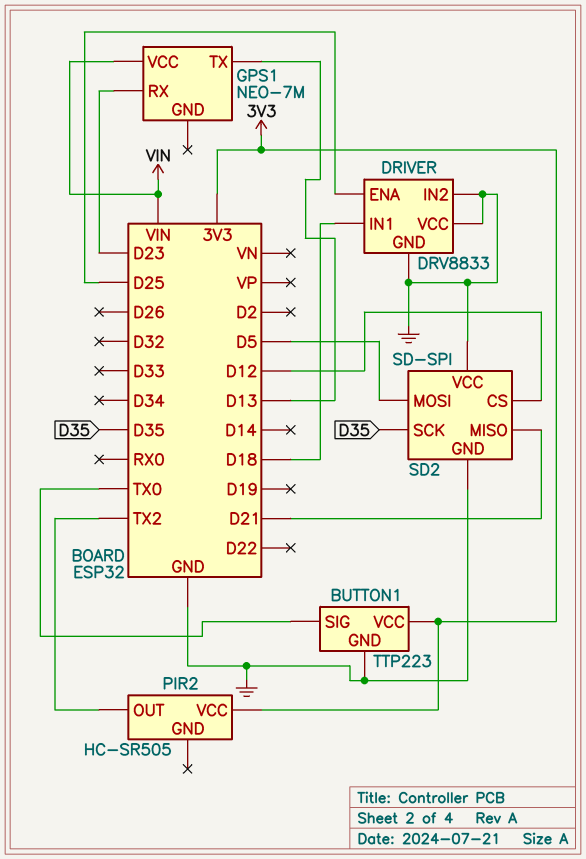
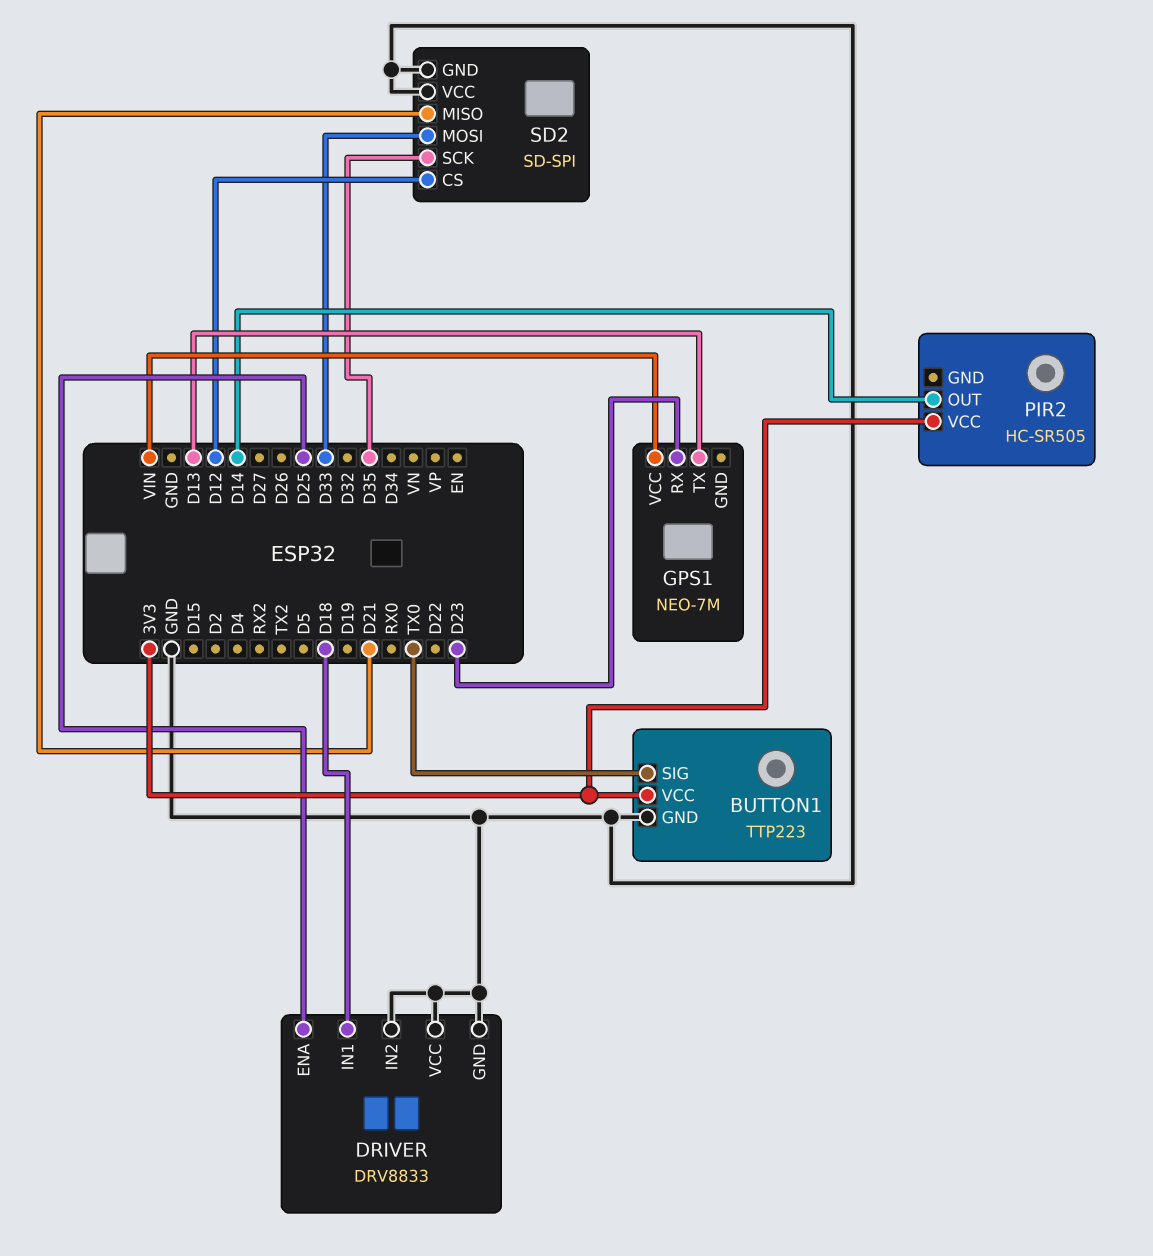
PIR2 pin OUT: TX2 -> D14
SD2 pin MOSI: D5 -> D33

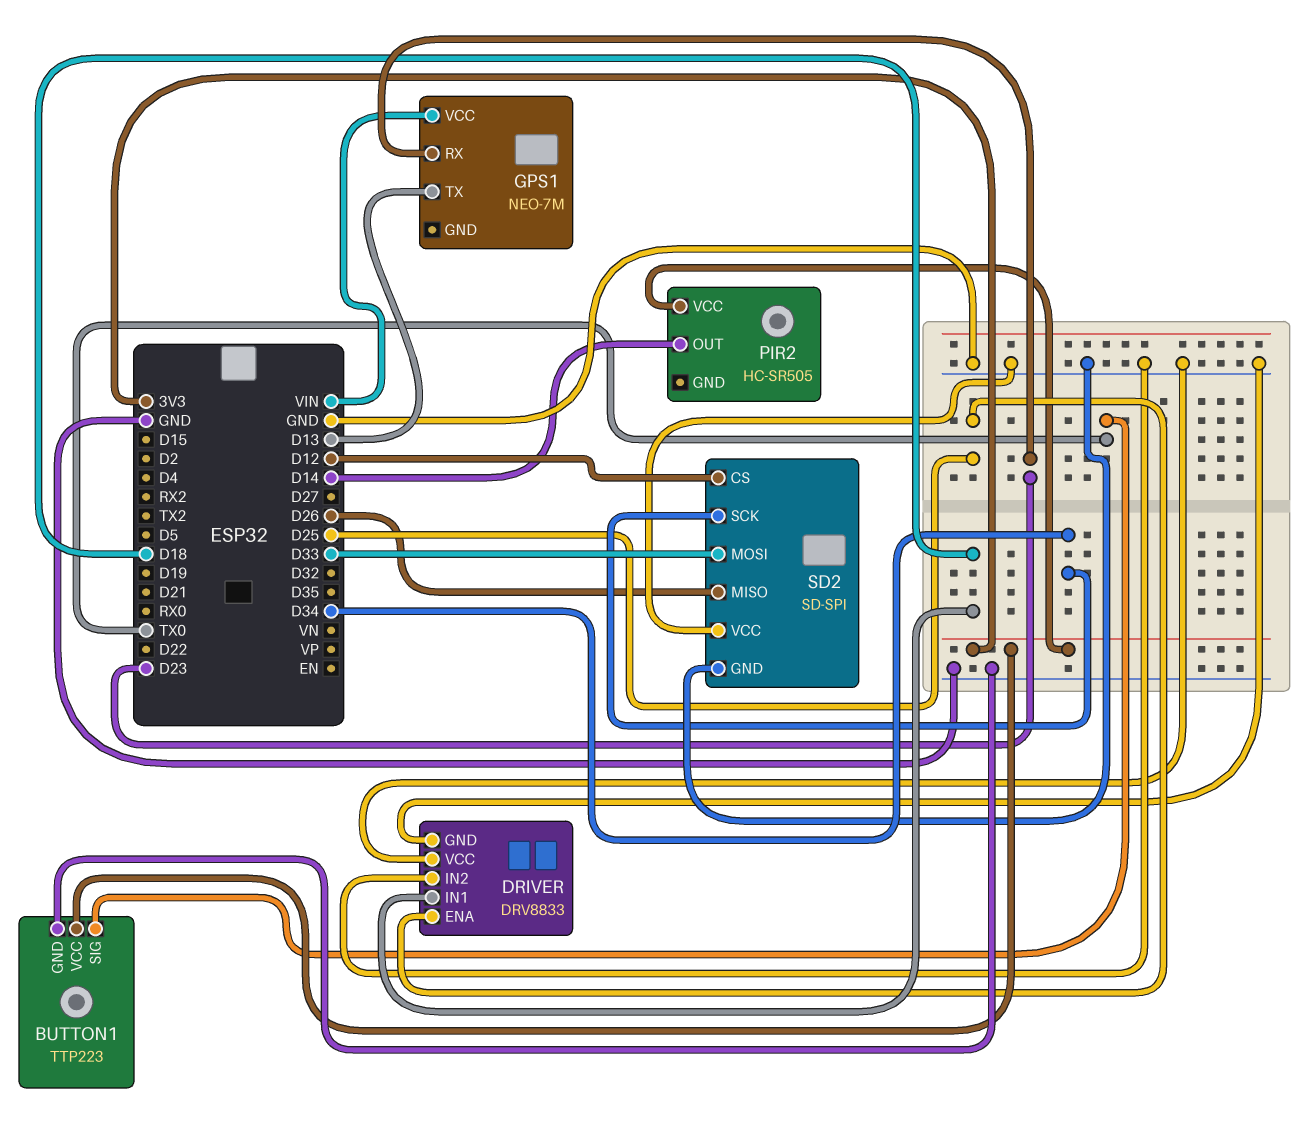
SD2 pin MISO: D21 -> D26
SD2 pin SCK: D35 -> D34

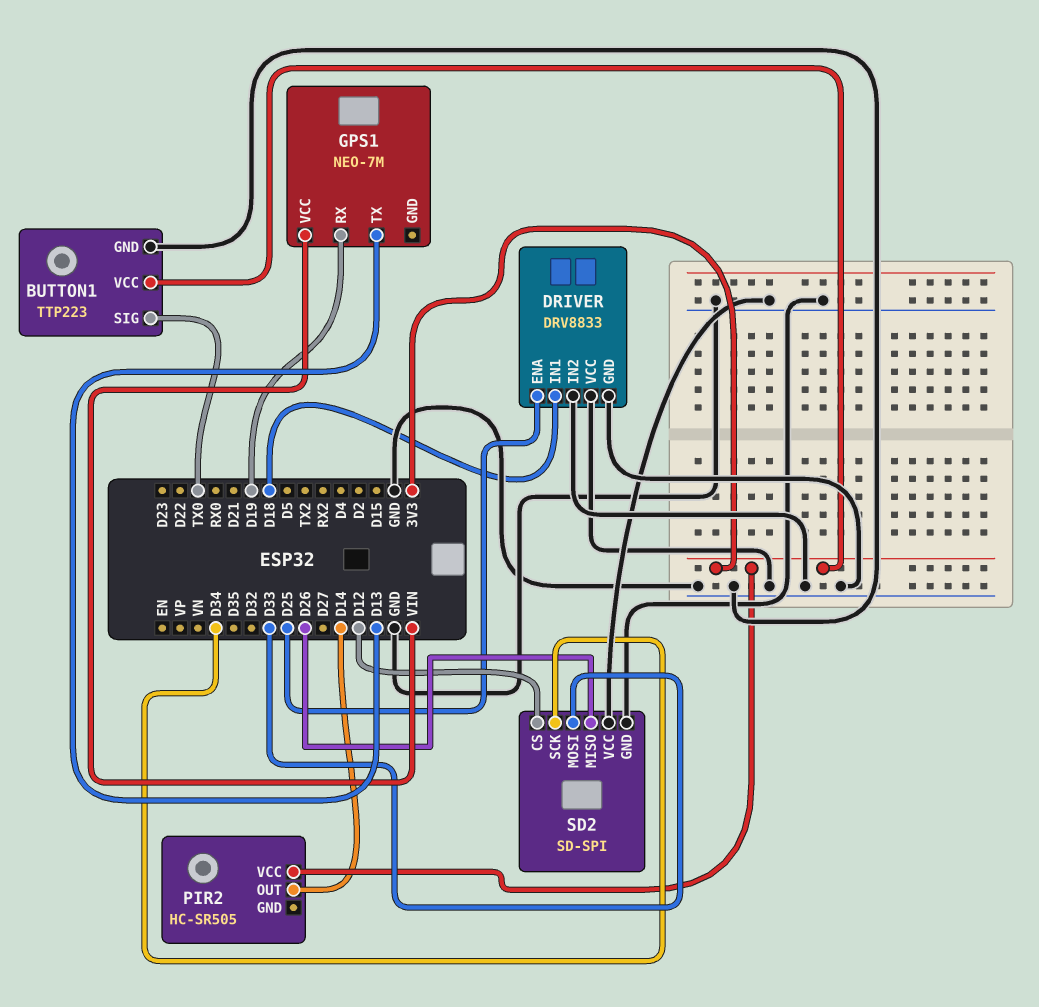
GPS1 pin RX: D23 -> D19

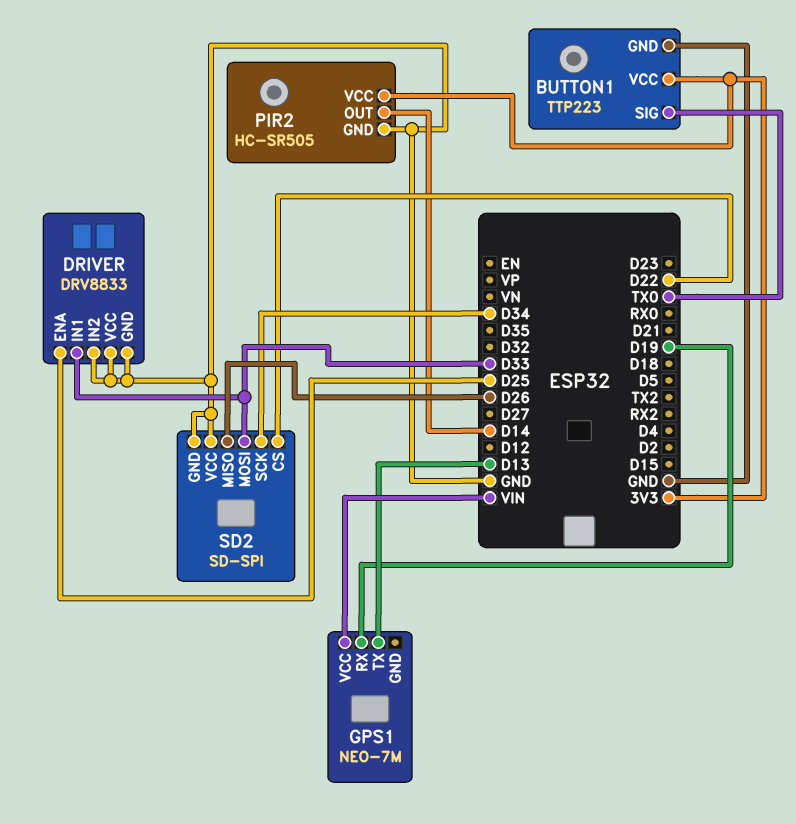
DRIVER pin IN1: D18 -> D33
PIR2 pin GND: none -> GND
SD2 pin CS: D12 -> D22

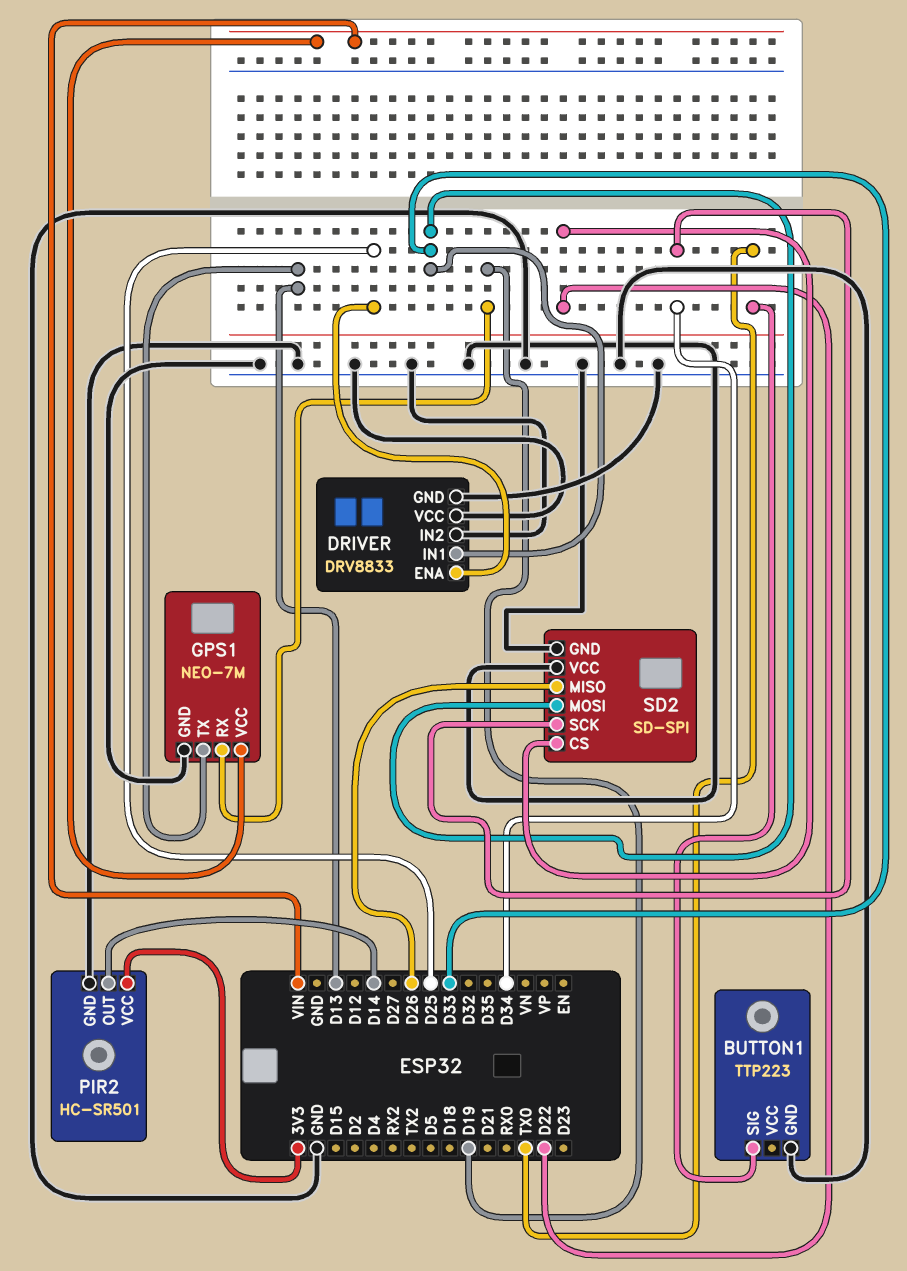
BUTTON1 pin VCC: 3V3 -> none
GPS1 pin GND: none -> GND
PIR2: HC-SR505 -> HC-SR501

